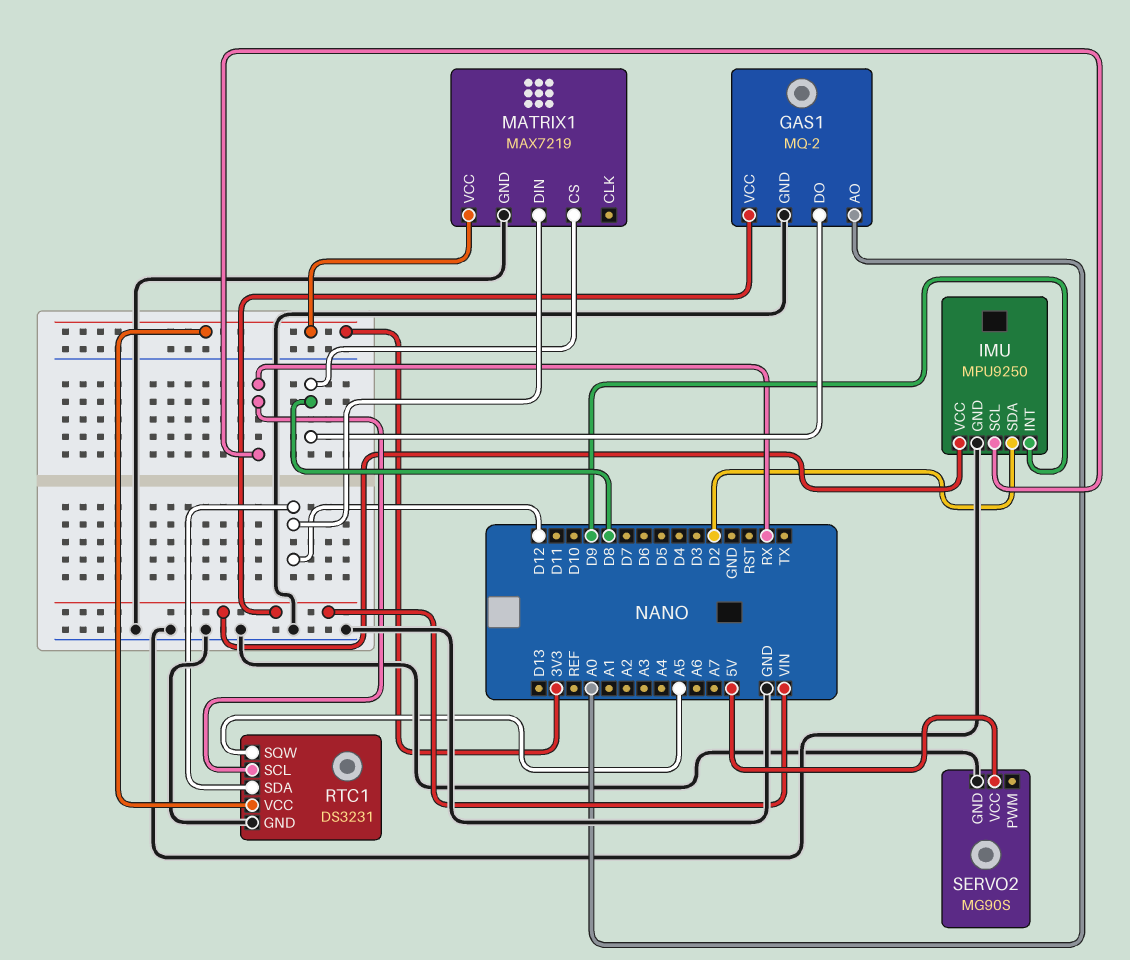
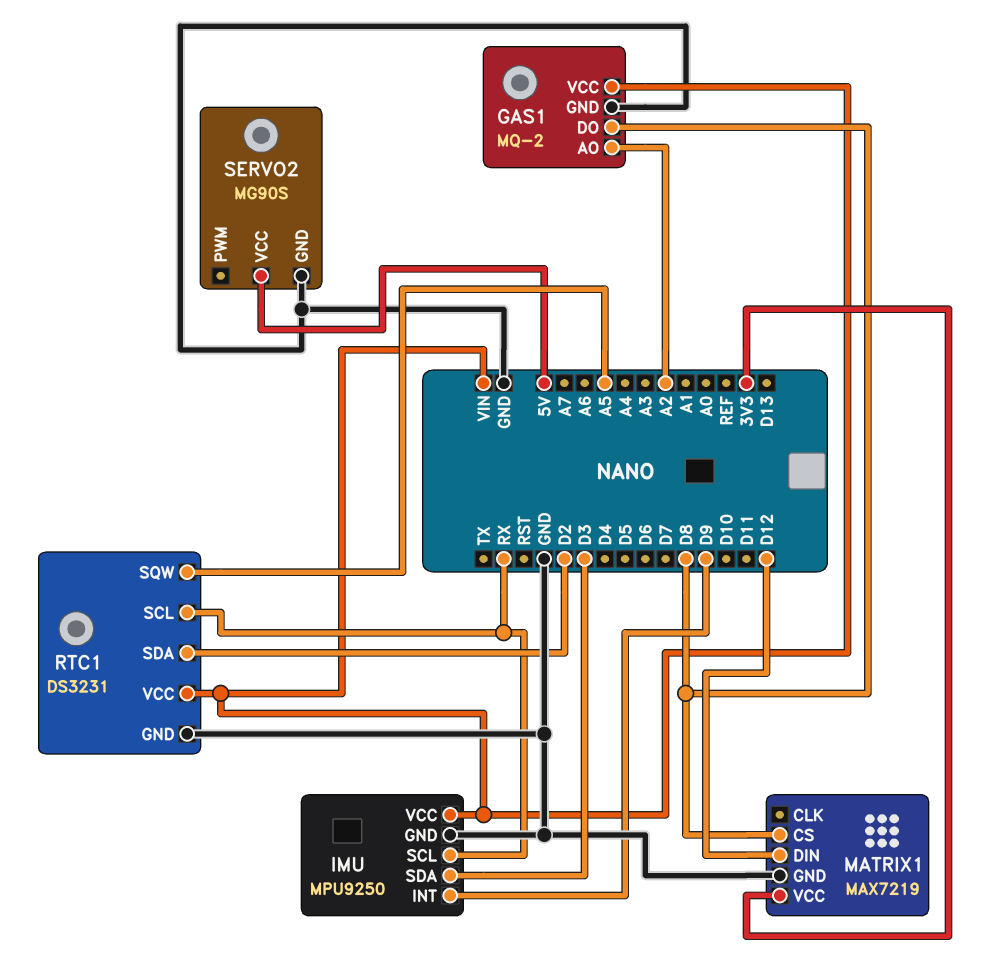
GAS1 pin AO: A0 -> A2
IMU pin SDA: D2 -> D3
RTC1 pin SDA: D12 -> D2
RTC1 pin VCC: 3V3 -> VIN

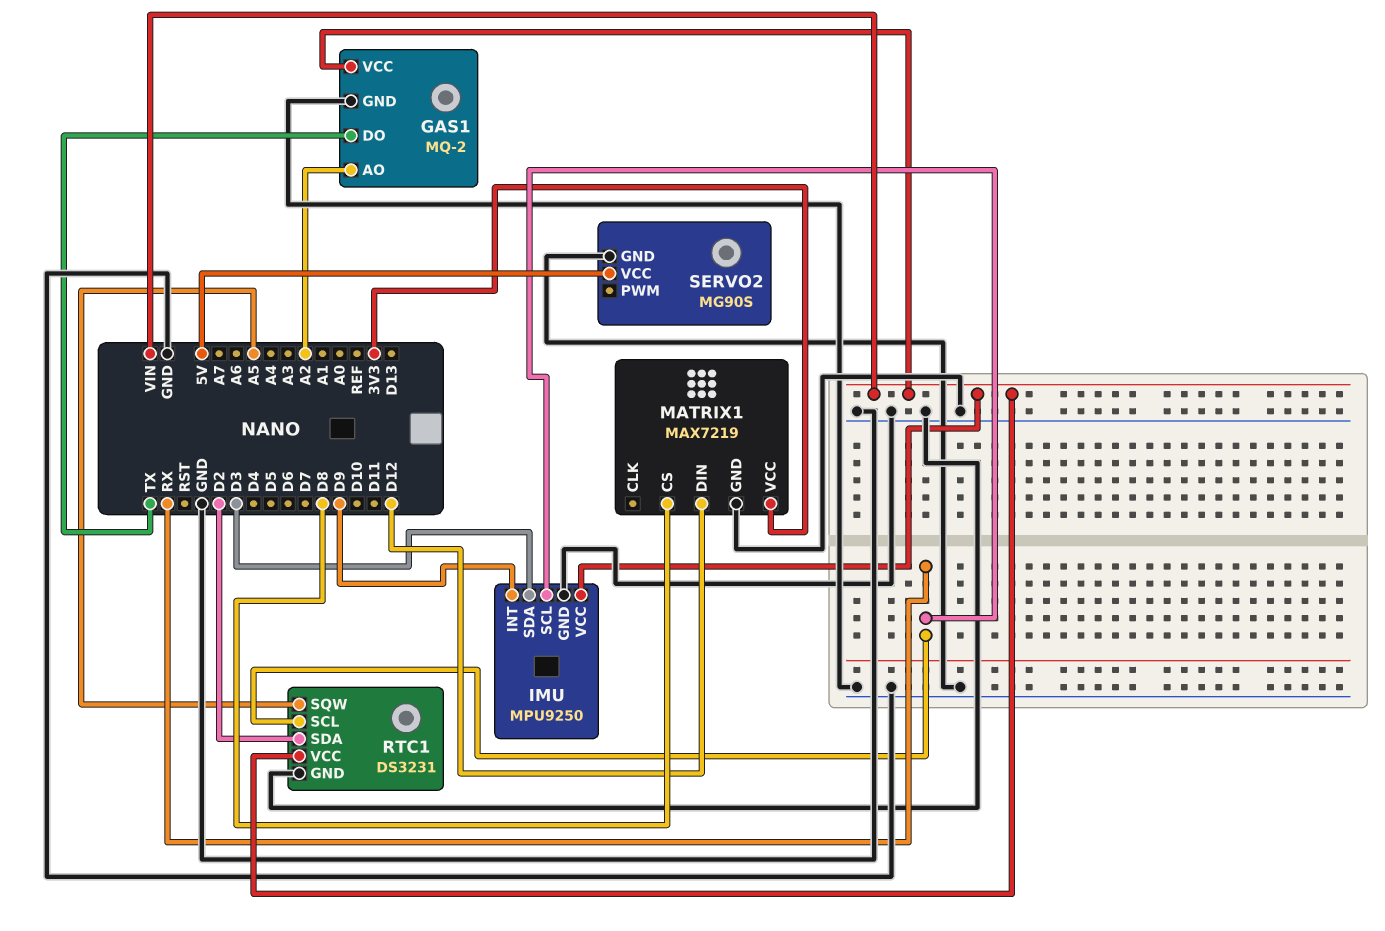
GAS1 pin DO: D8 -> TX

